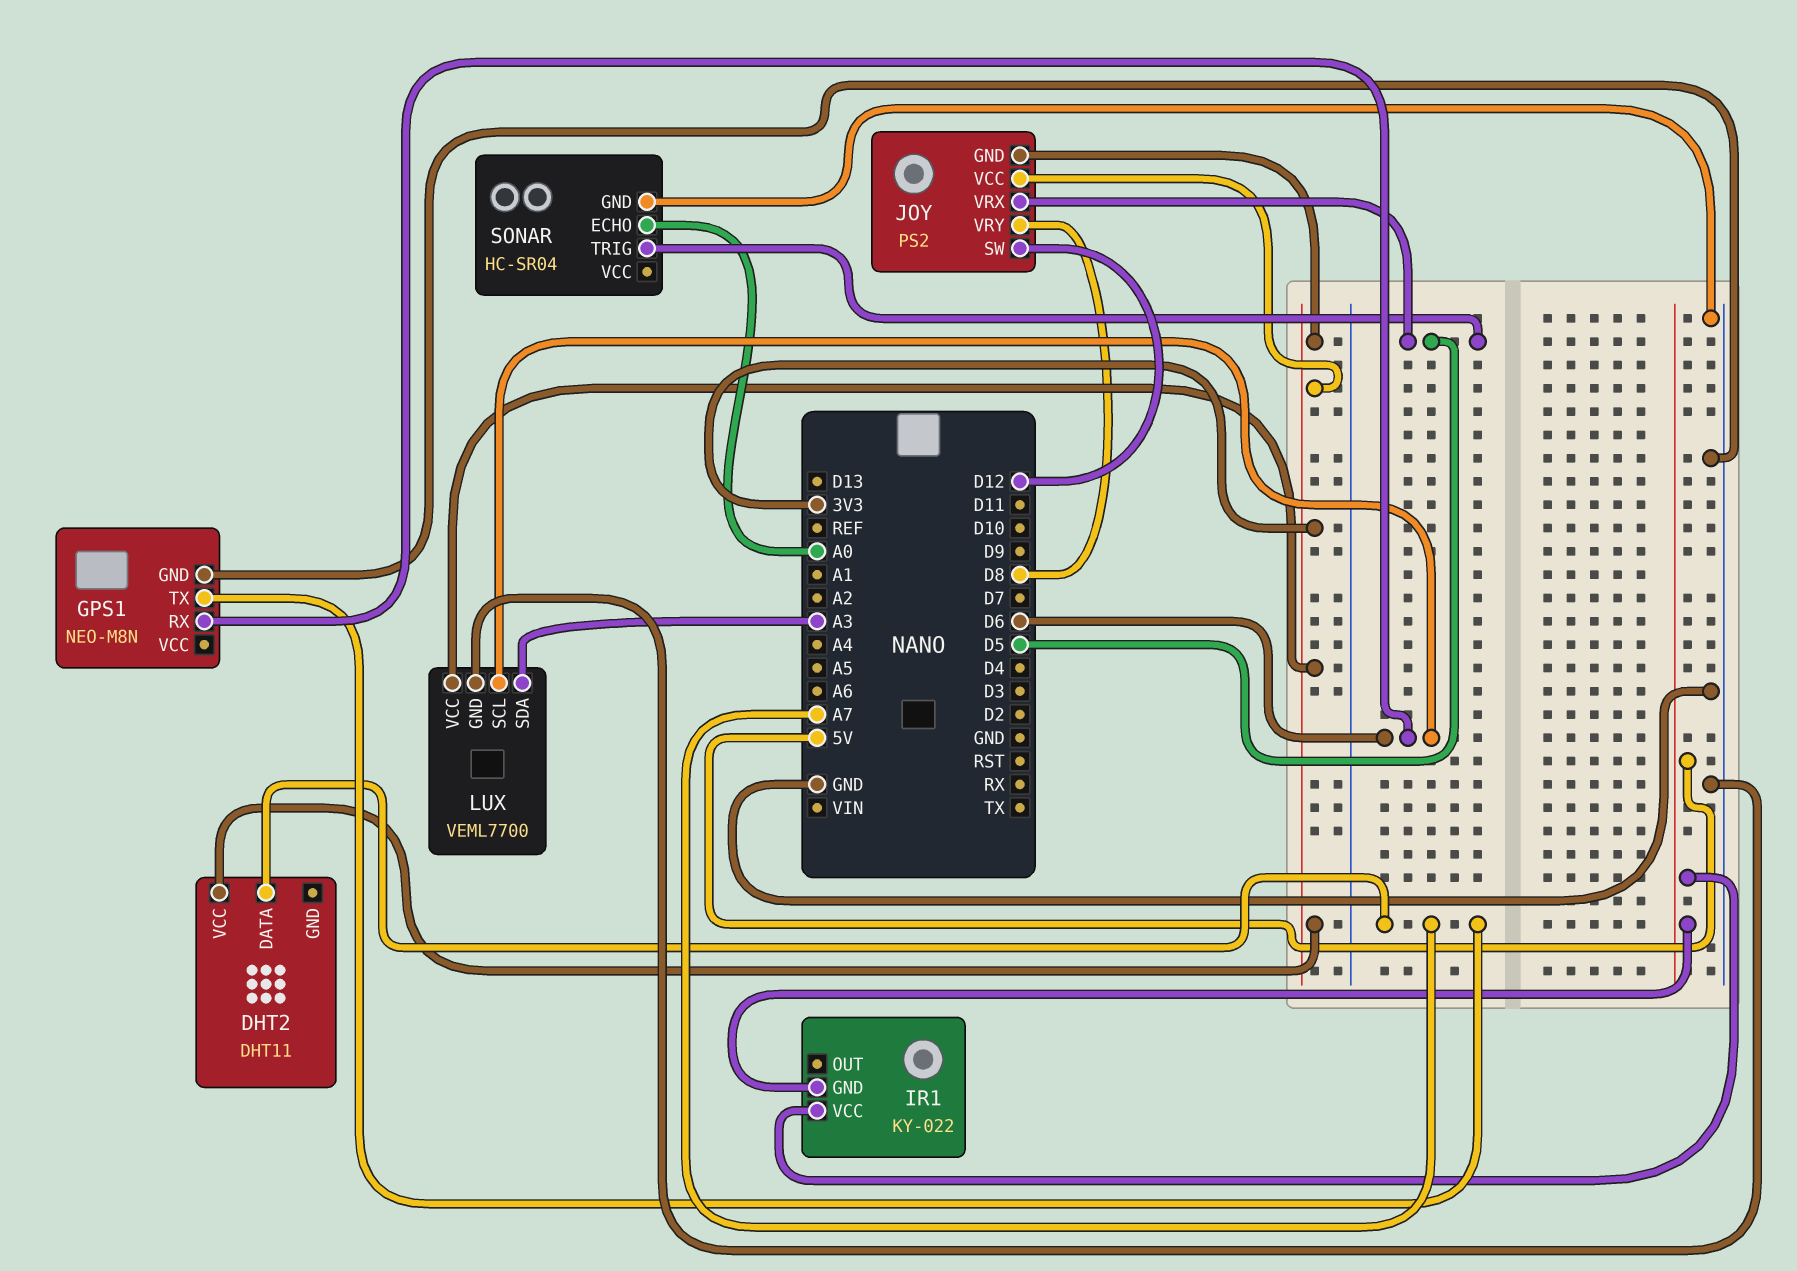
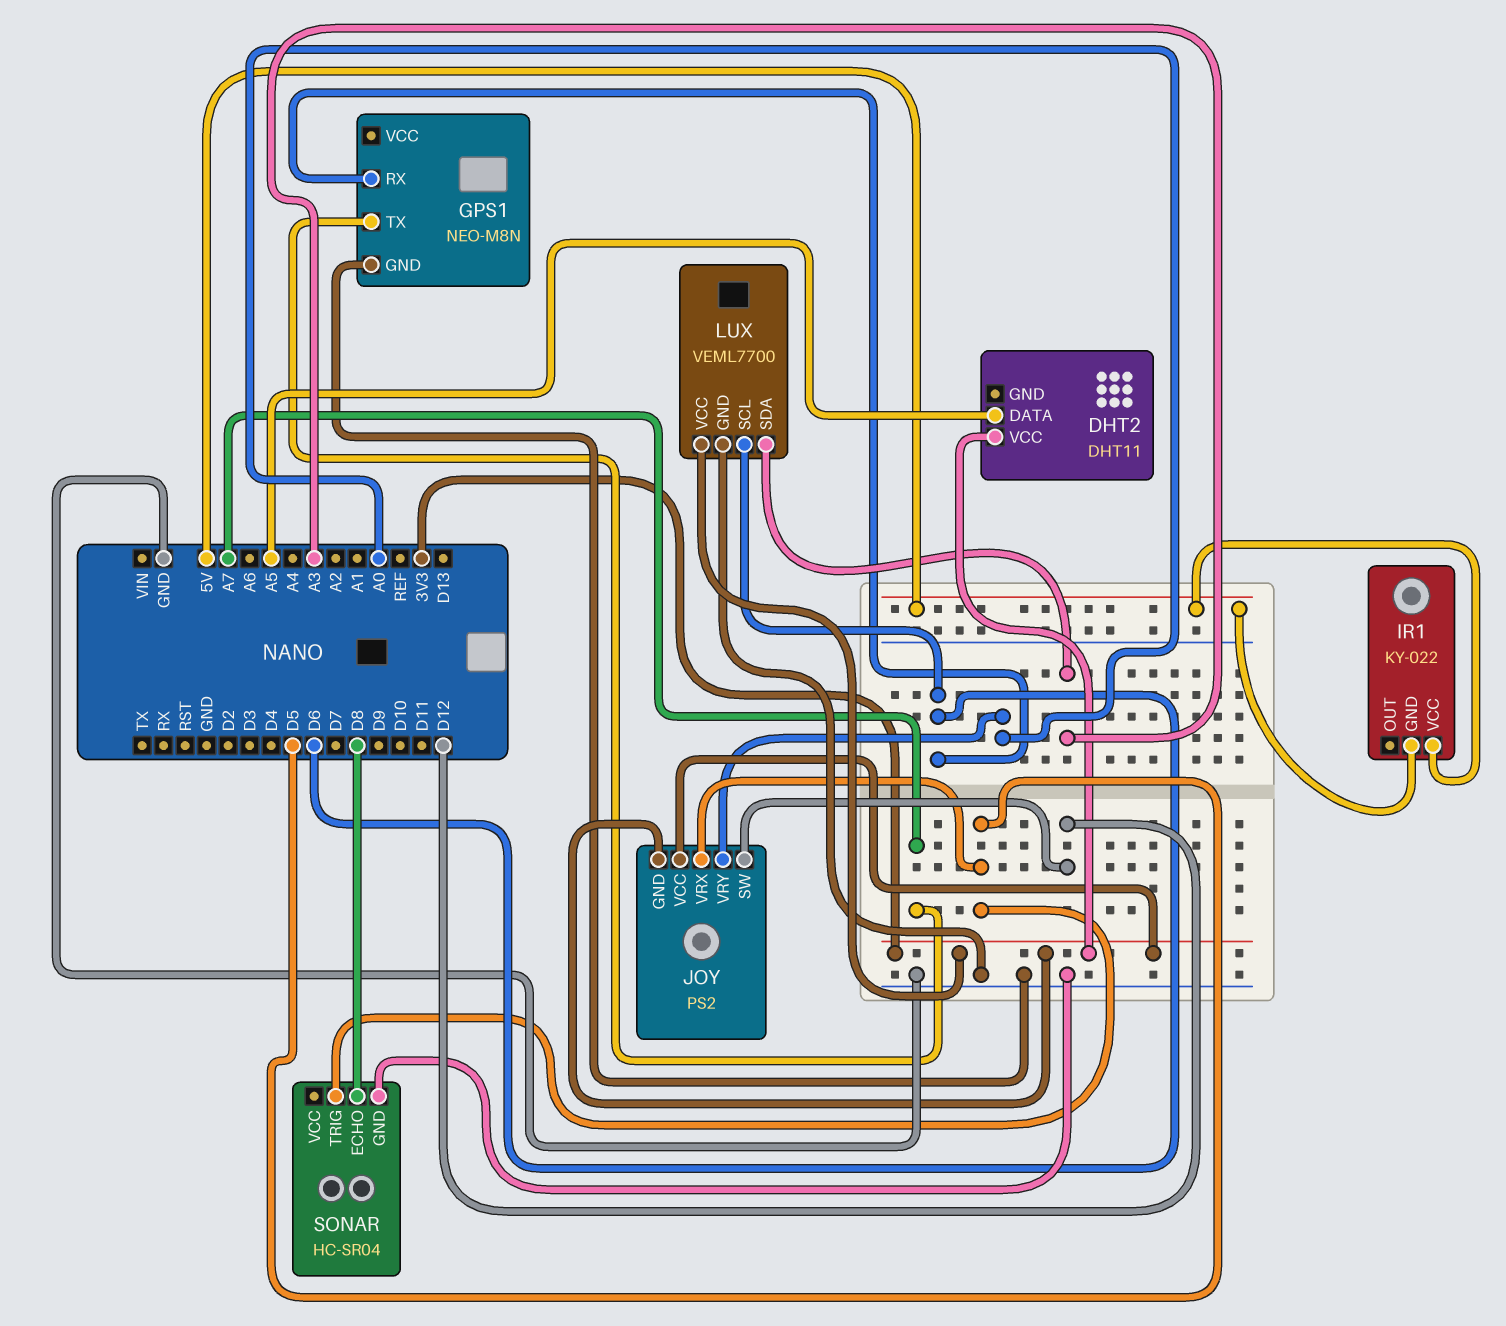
DHT2 pin DATA: A7 -> A5
JOY pin VRY: D8 -> A0
SONAR pin ECHO: A0 -> D8

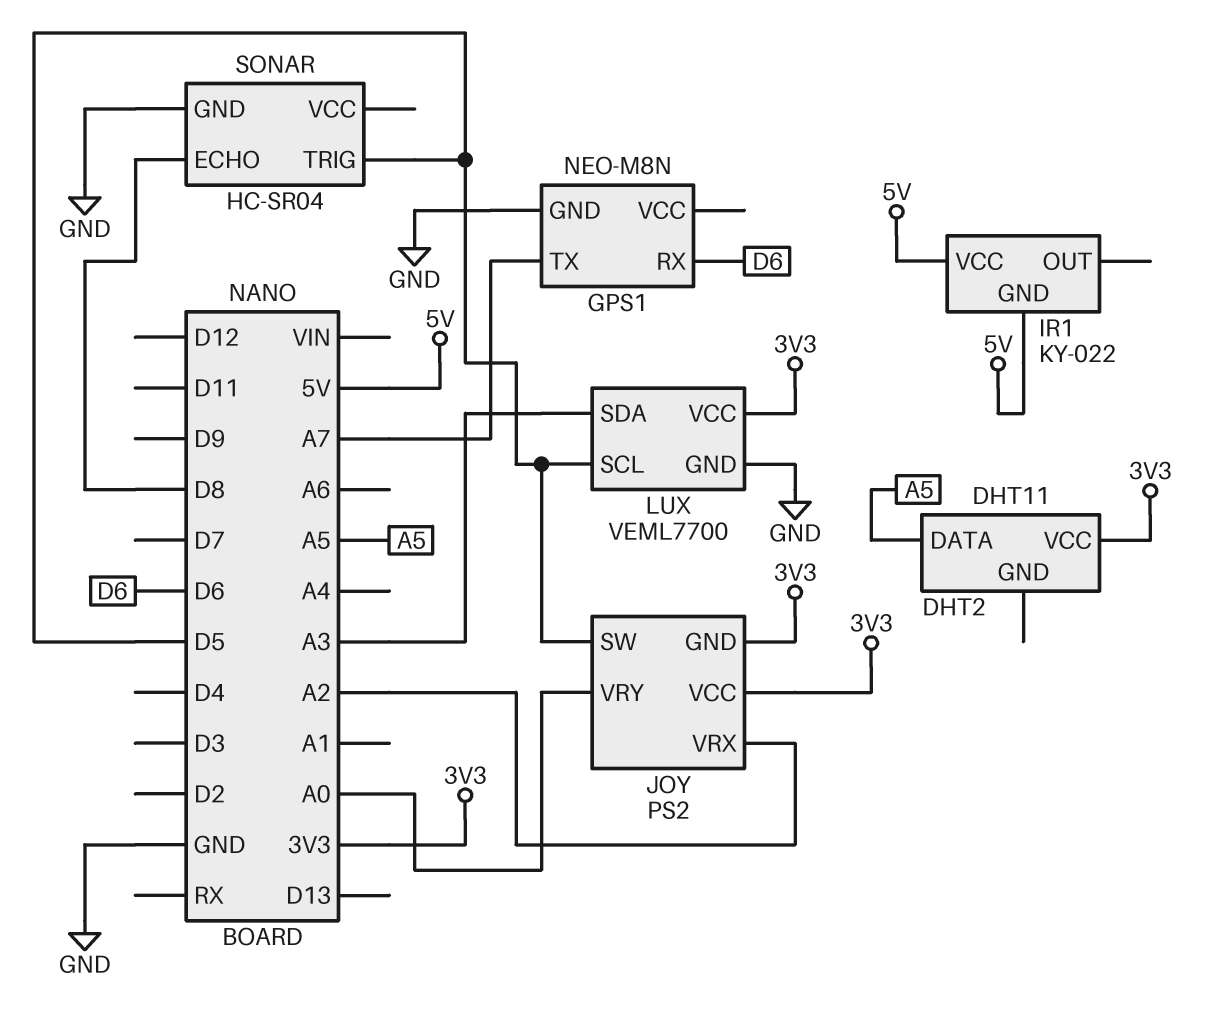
JOY pin SW: D12 -> D5
JOY pin VRX: D5 -> A2
LUX pin SCL: D6 -> D5

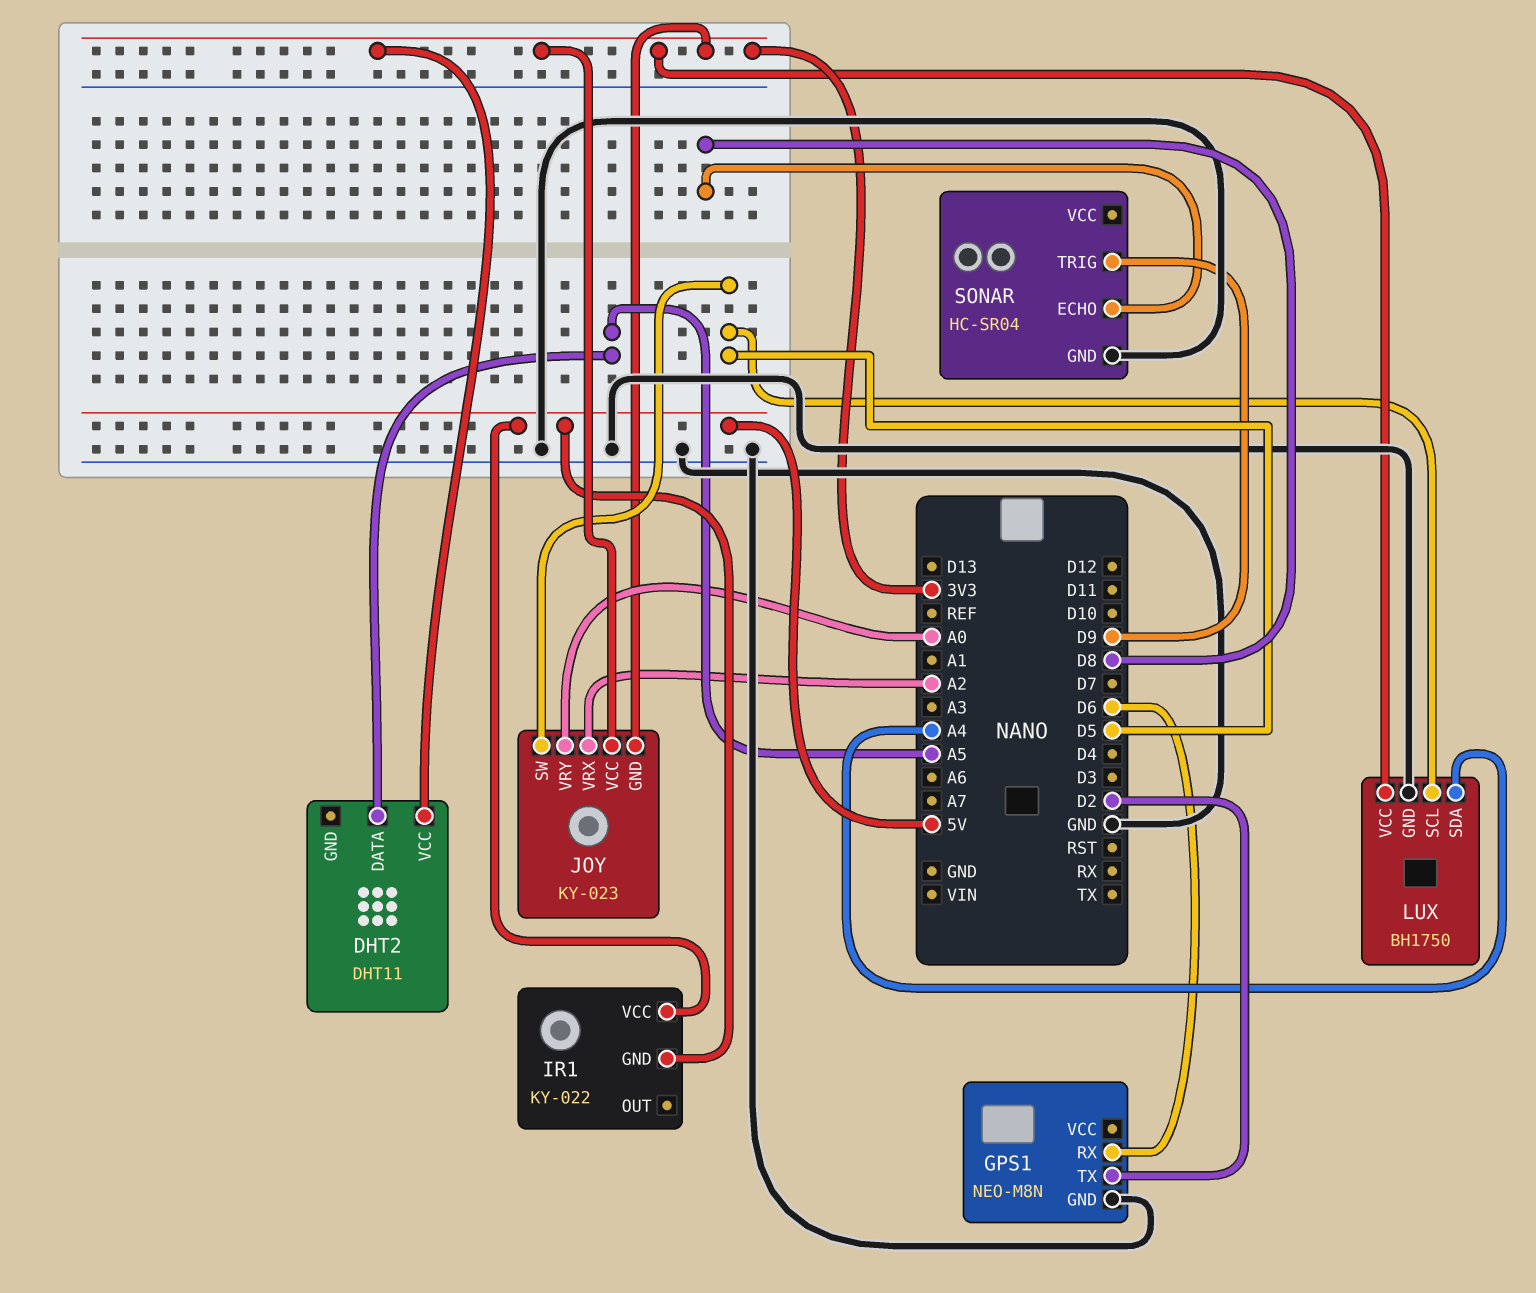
GPS1 pin TX: A7 -> D2
JOY: PS2 -> KY-023
LUX: VEML7700 -> BH1750
LUX pin SDA: A3 -> A4
SONAR pin TRIG: D5 -> D9

